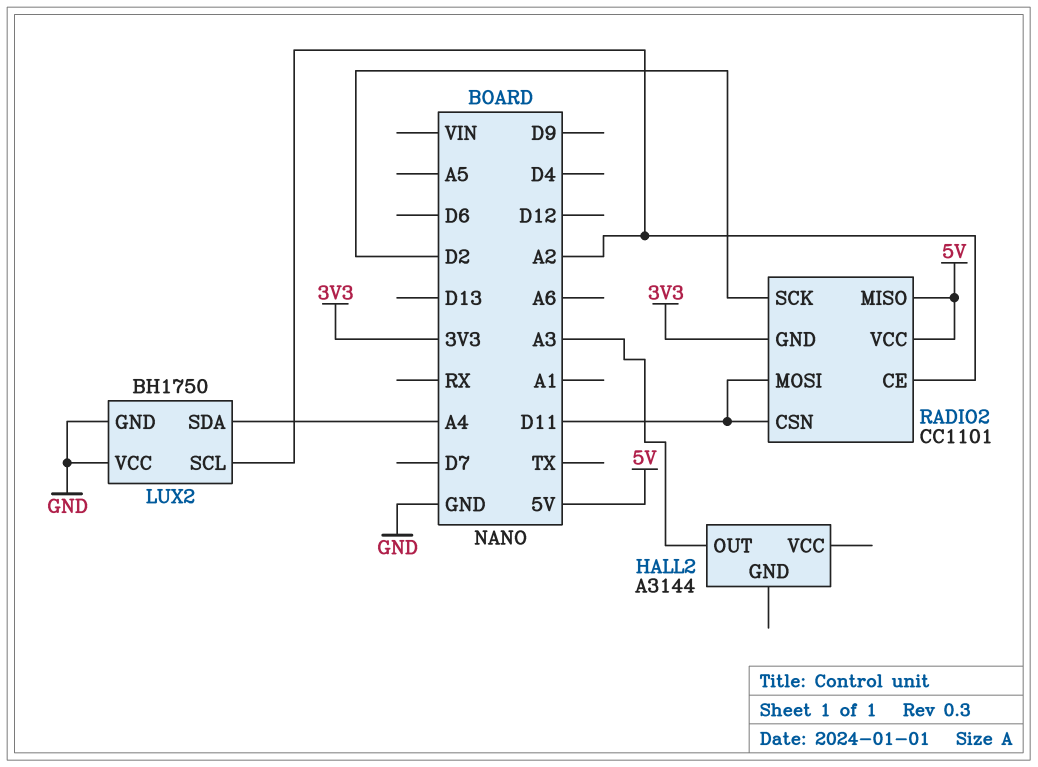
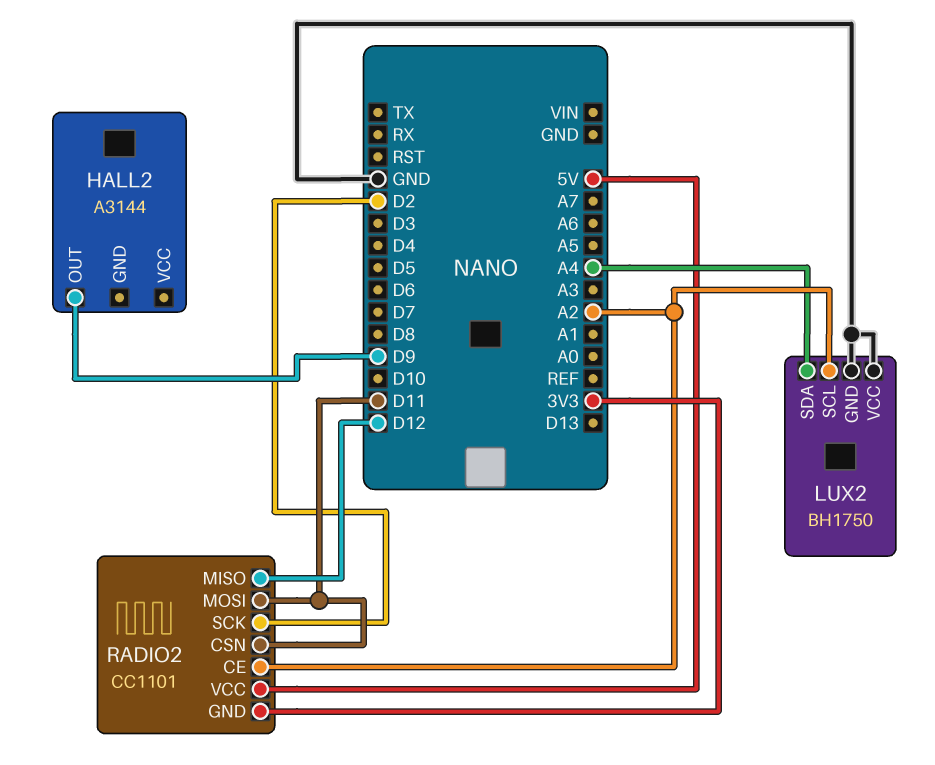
HALL2 pin OUT: A3 -> D9
RADIO2 pin MISO: 5V -> D12

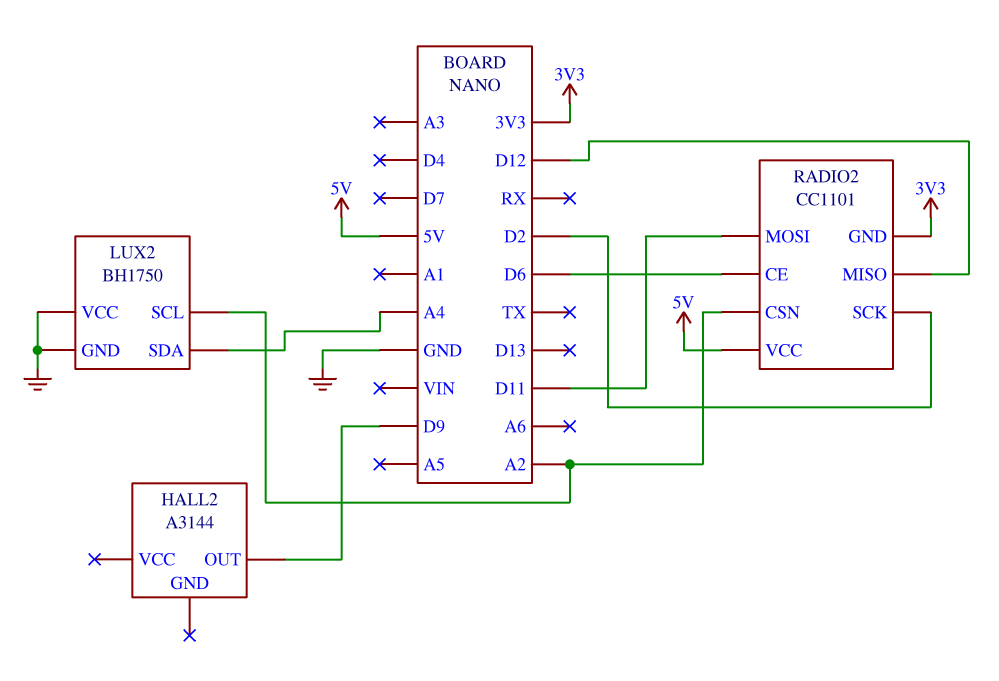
RADIO2 pin CE: A2 -> D6
RADIO2 pin CSN: D11 -> A2

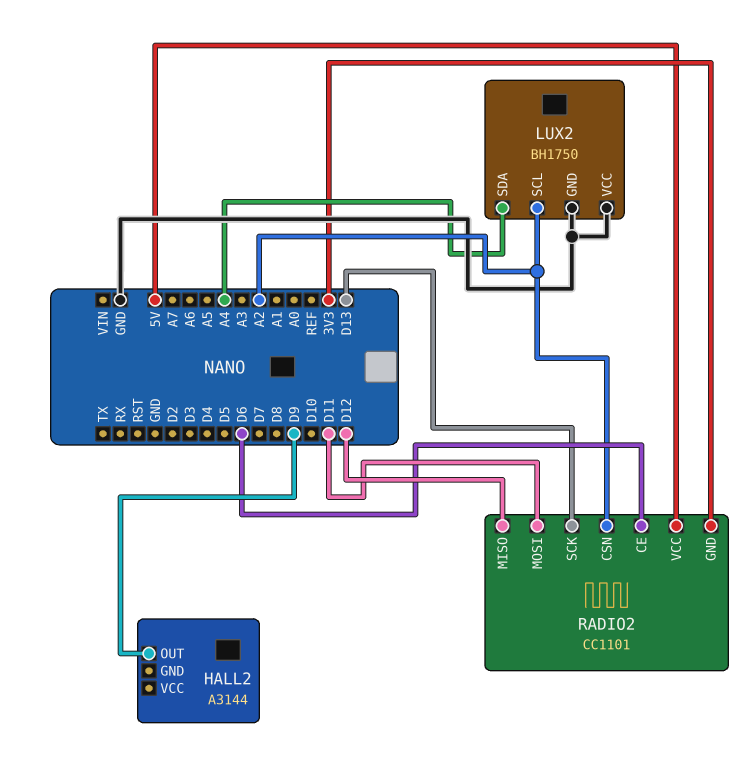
RADIO2 pin SCK: D2 -> D13

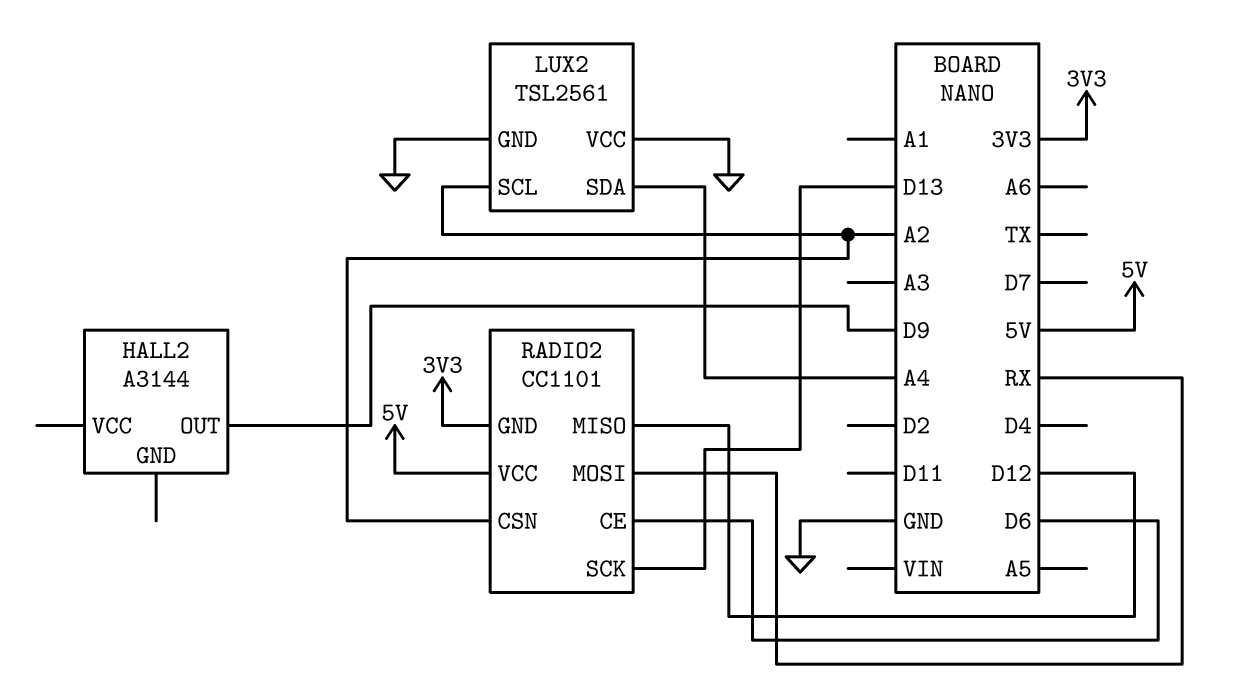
LUX2: BH1750 -> TSL2561
RADIO2 pin MOSI: D11 -> RX

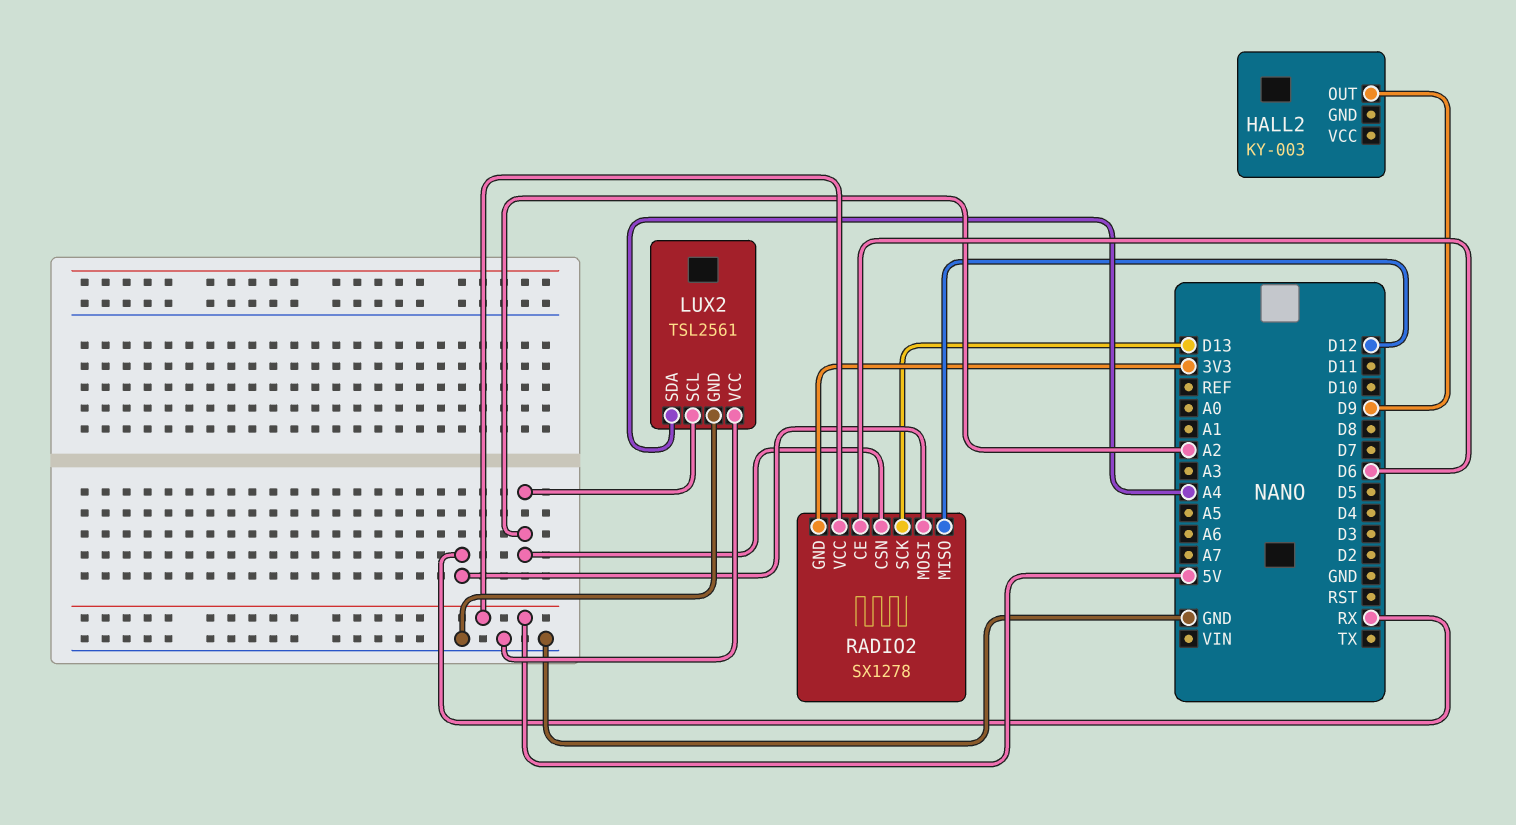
HALL2: A3144 -> KY-003
RADIO2: CC1101 -> SX1278

